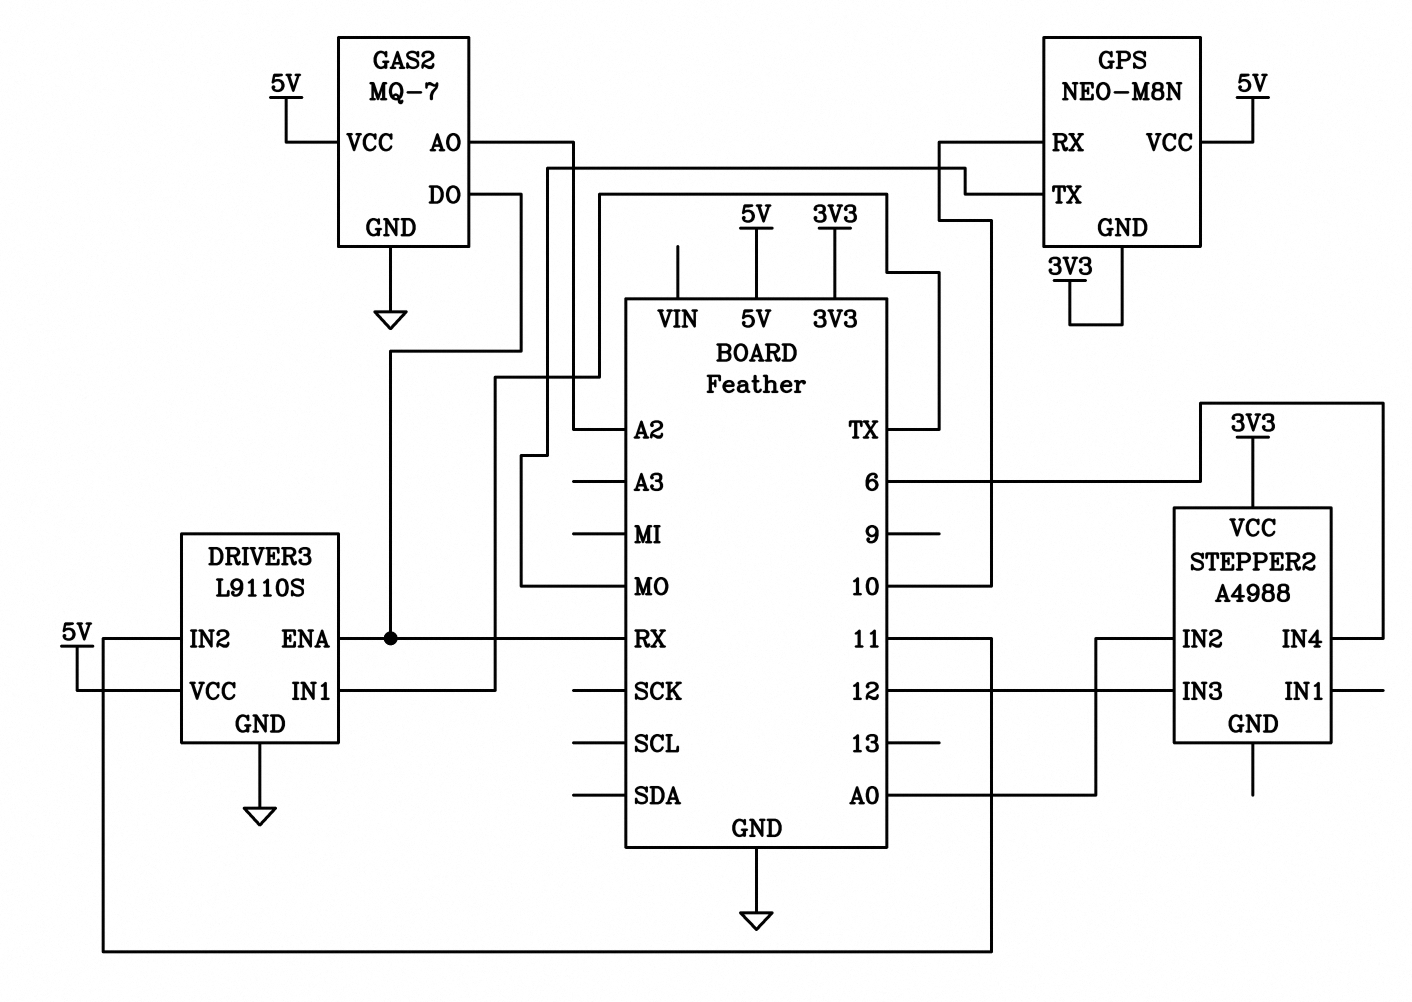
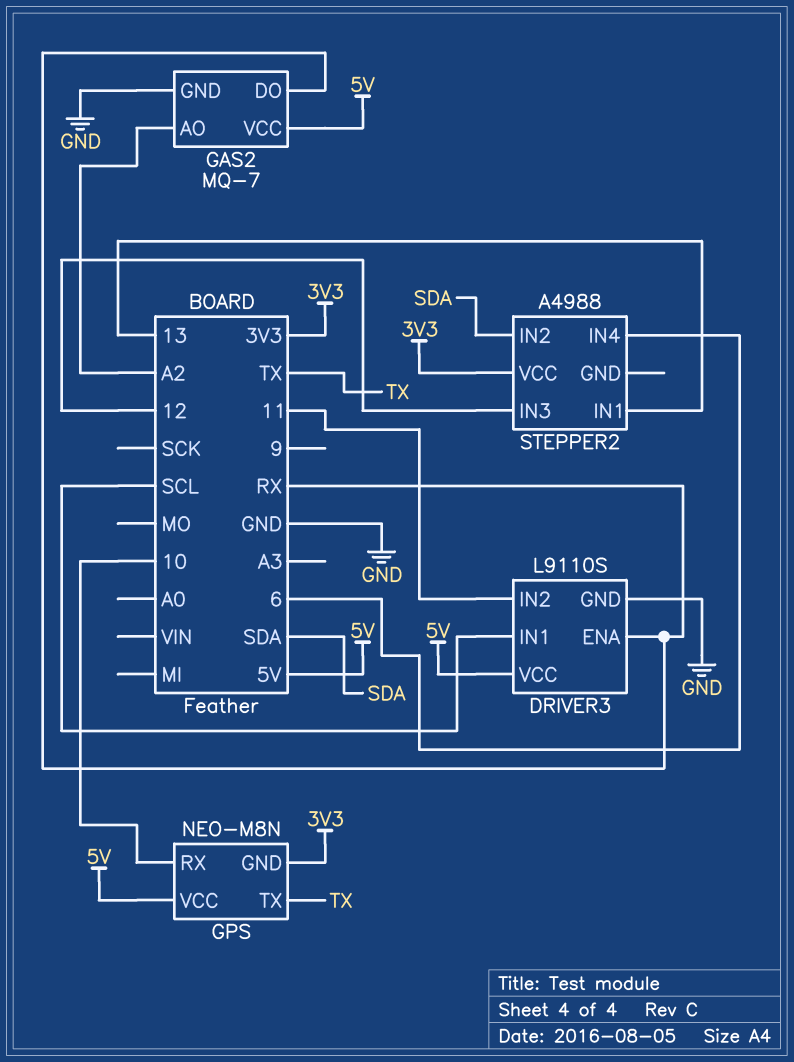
DRIVER3 pin IN1: TX -> SCL
GPS pin TX: MO -> TX
STEPPER2 pin IN1: none -> 13
STEPPER2 pin IN2: A0 -> SDA

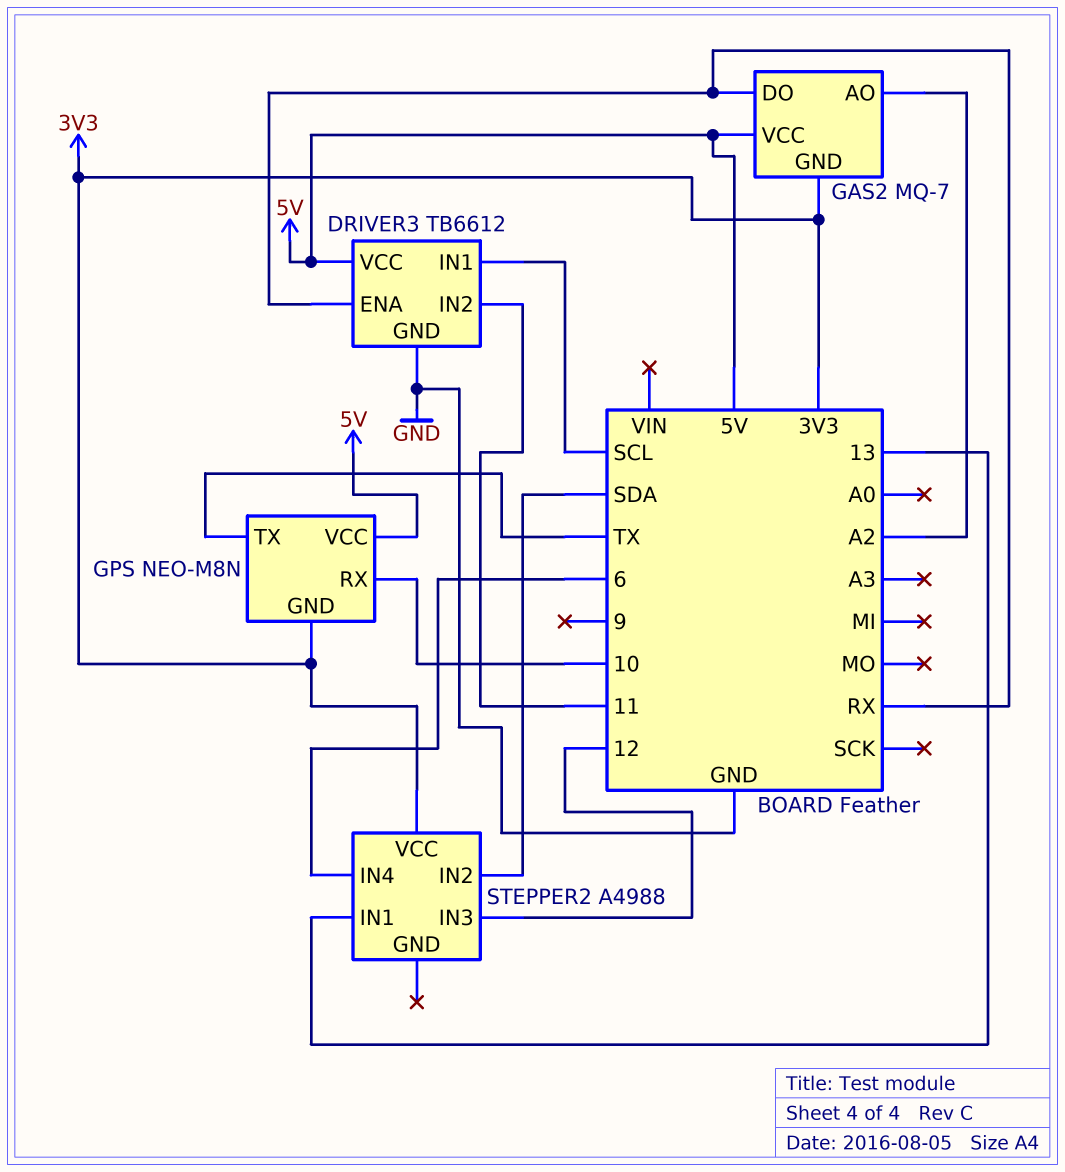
DRIVER3: L9110S -> TB6612
GAS2 pin GND: GND -> 3V3

